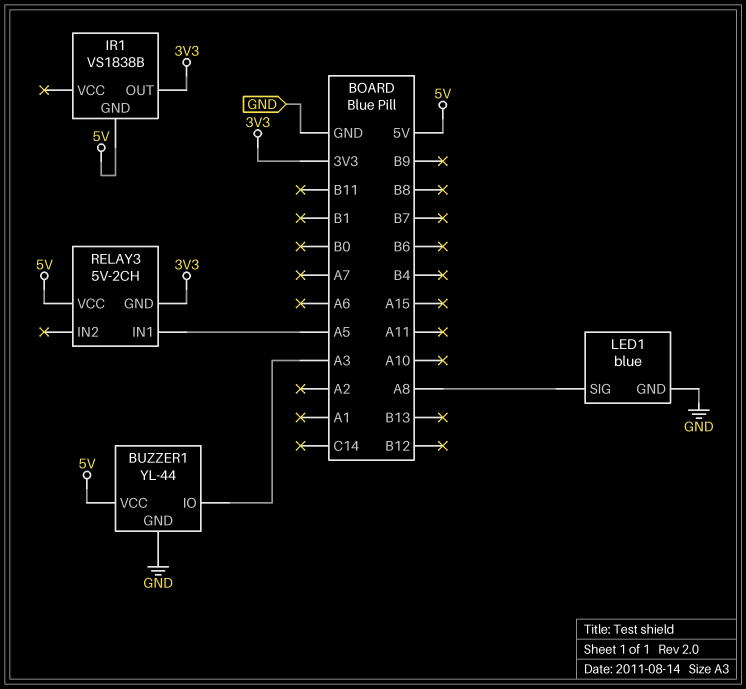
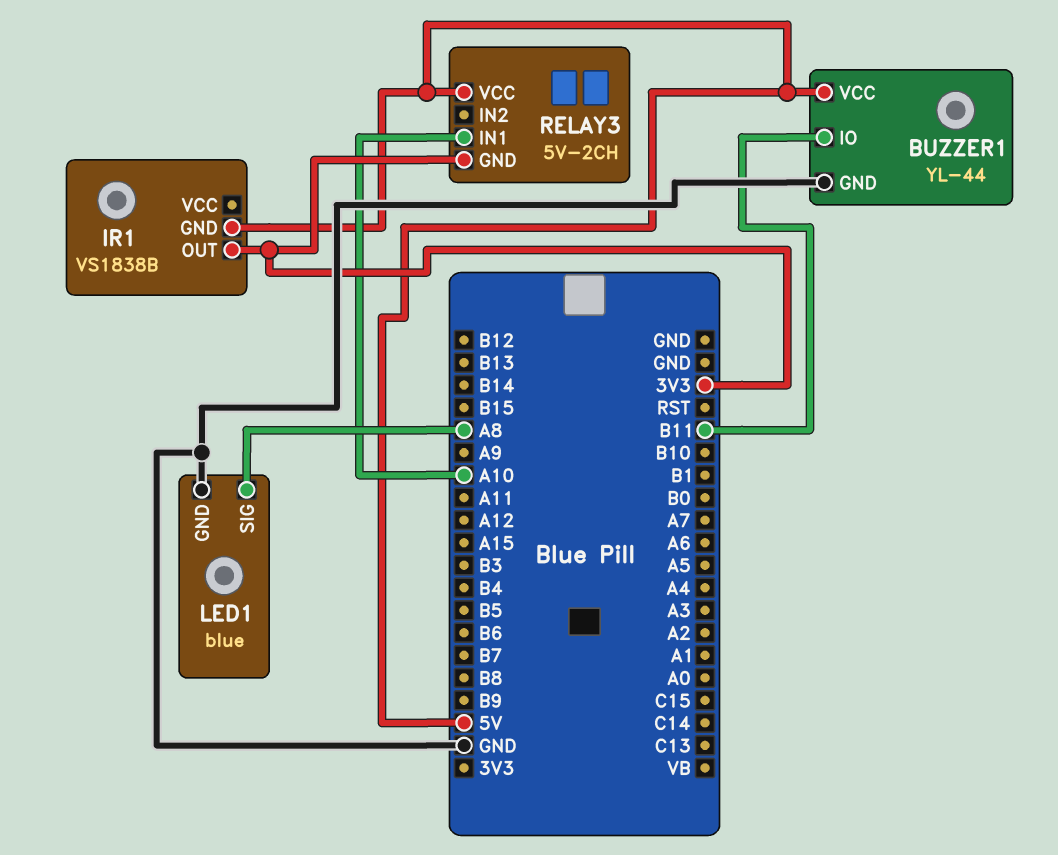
BUZZER1 pin IO: A3 -> B11
RELAY3 pin IN1: A5 -> A10

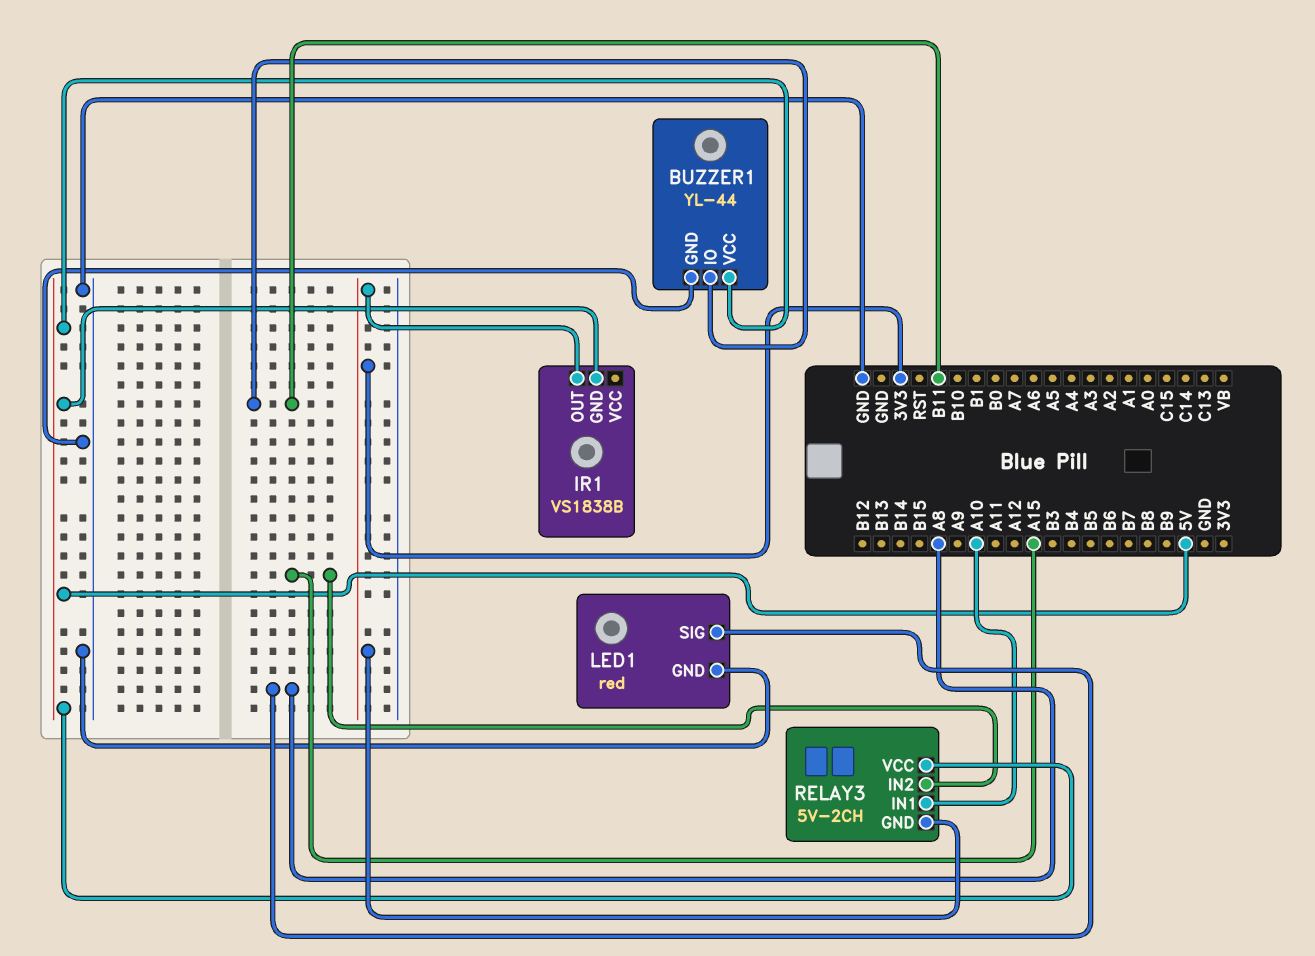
LED1: blue -> red
RELAY3 pin IN2: none -> A15

